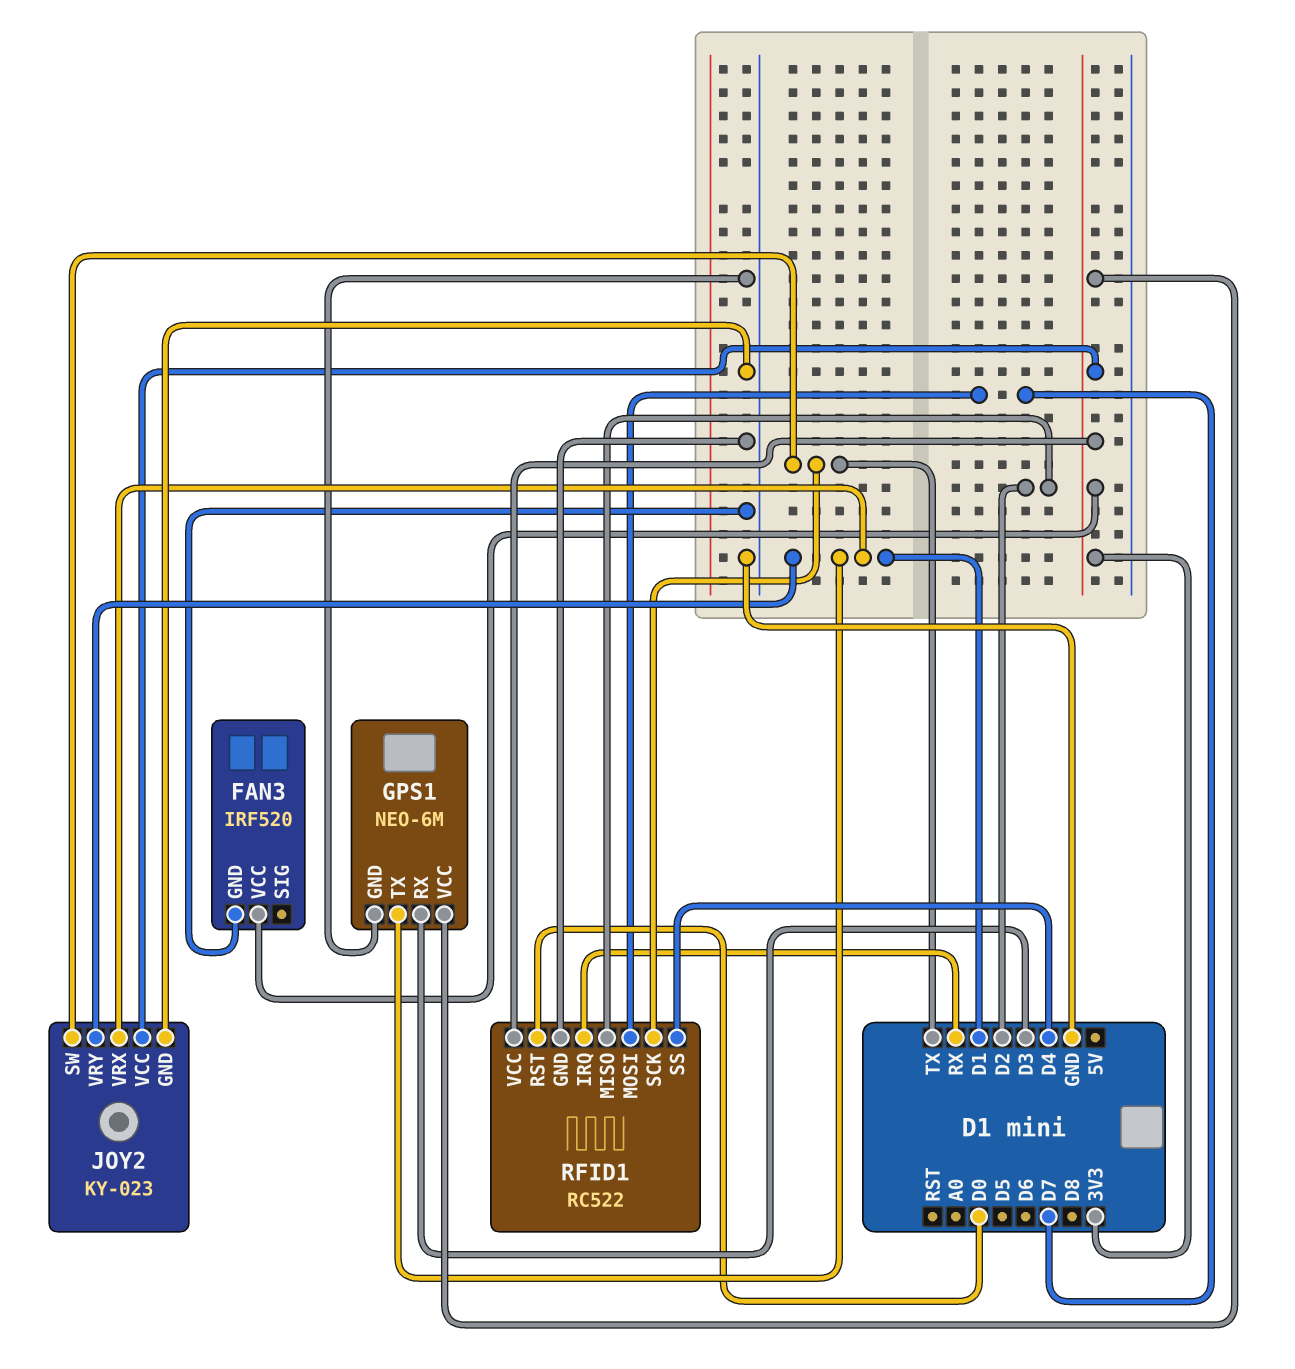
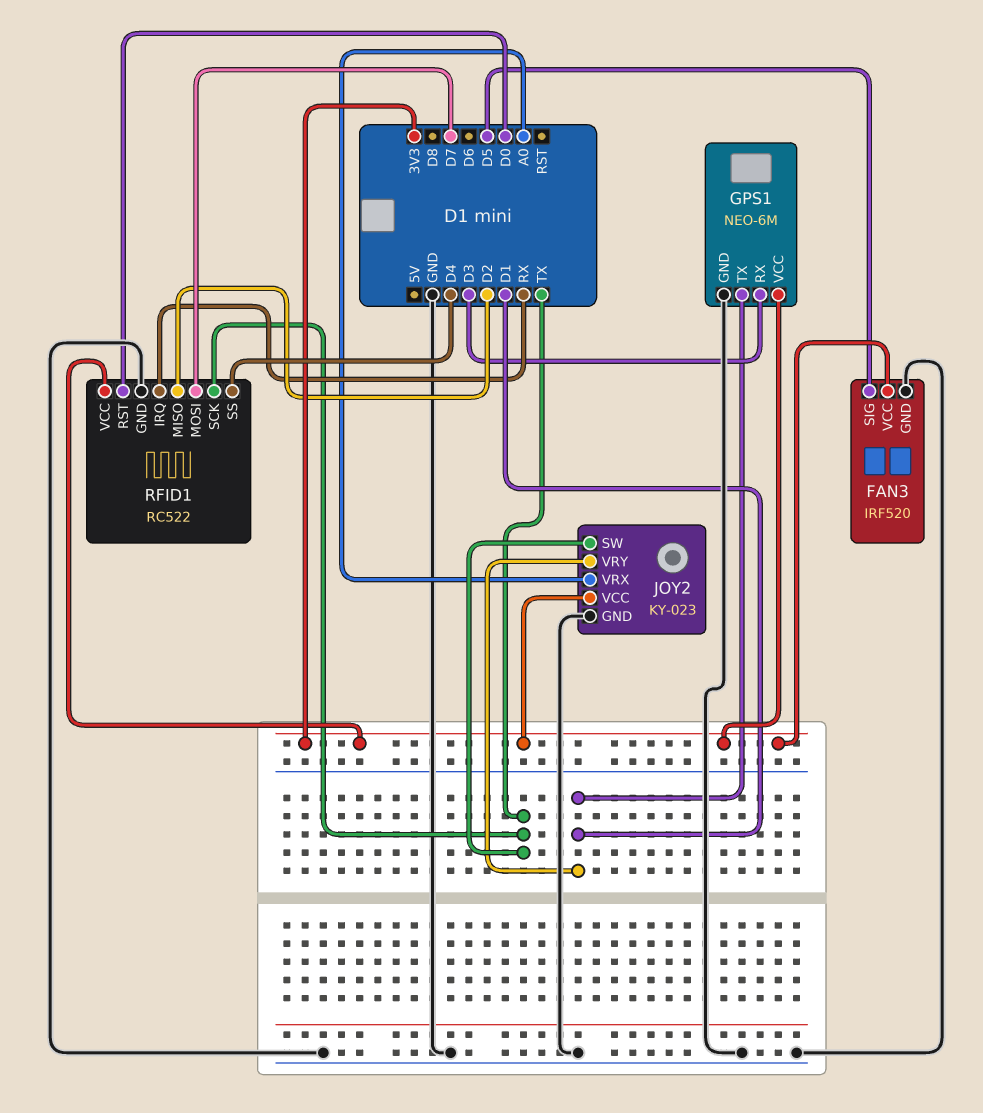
FAN3 pin SIG: none -> D5
JOY2 pin VRX: D1 -> A0

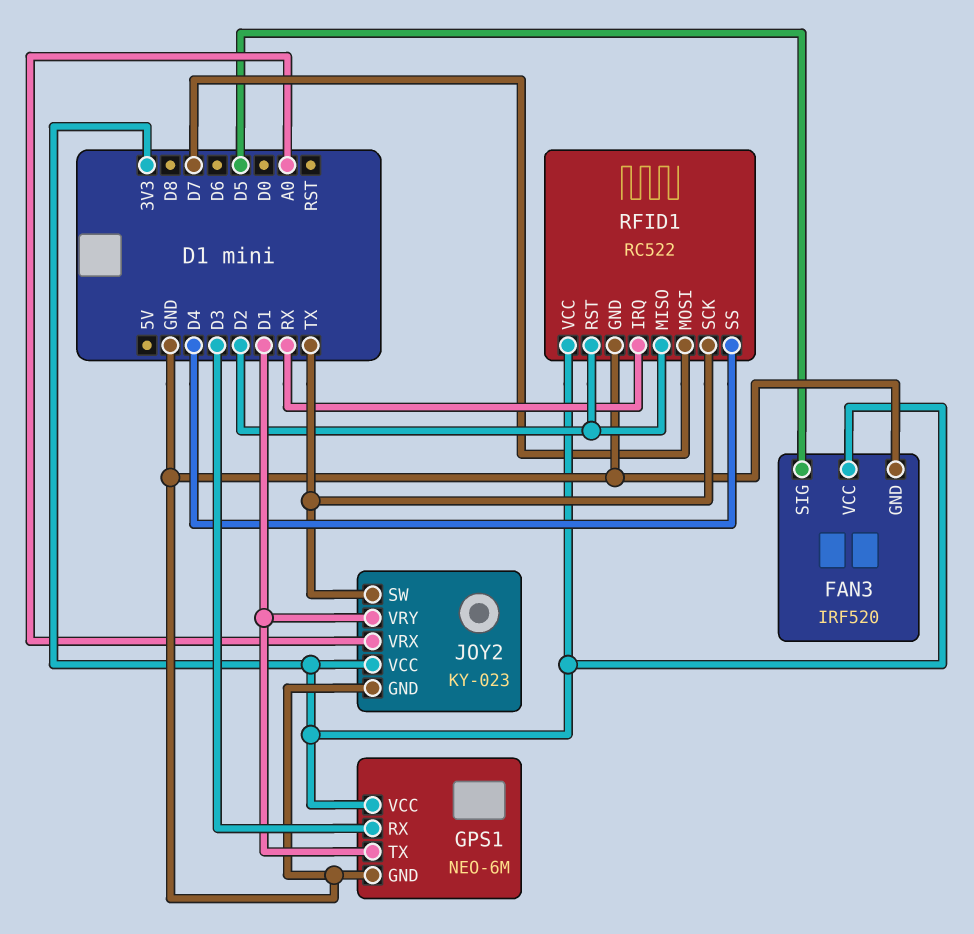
RFID1 pin RST: D0 -> D2

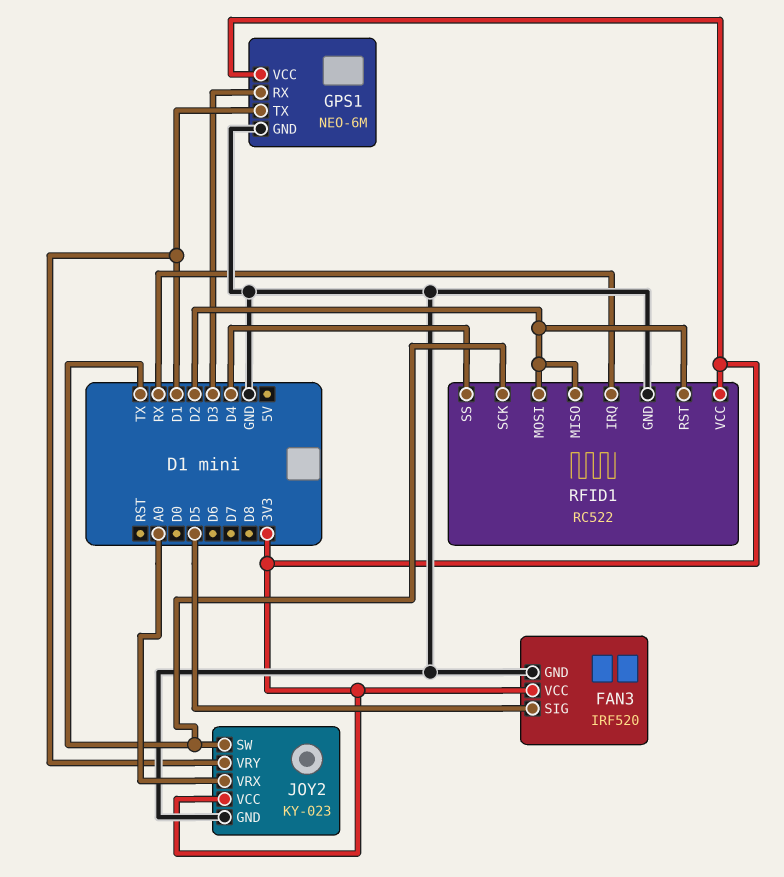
RFID1 pin MOSI: D7 -> D2

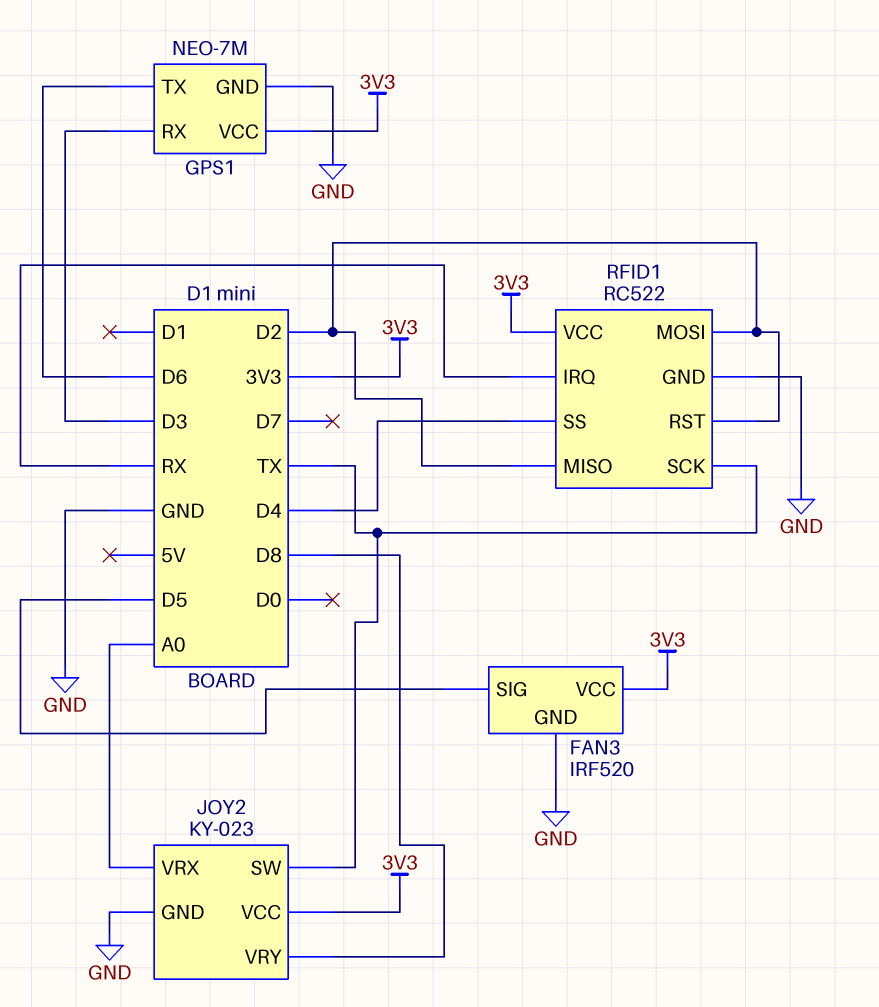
GPS1: NEO-6M -> NEO-7M
GPS1 pin TX: D1 -> D6
JOY2 pin VRY: D1 -> D8

